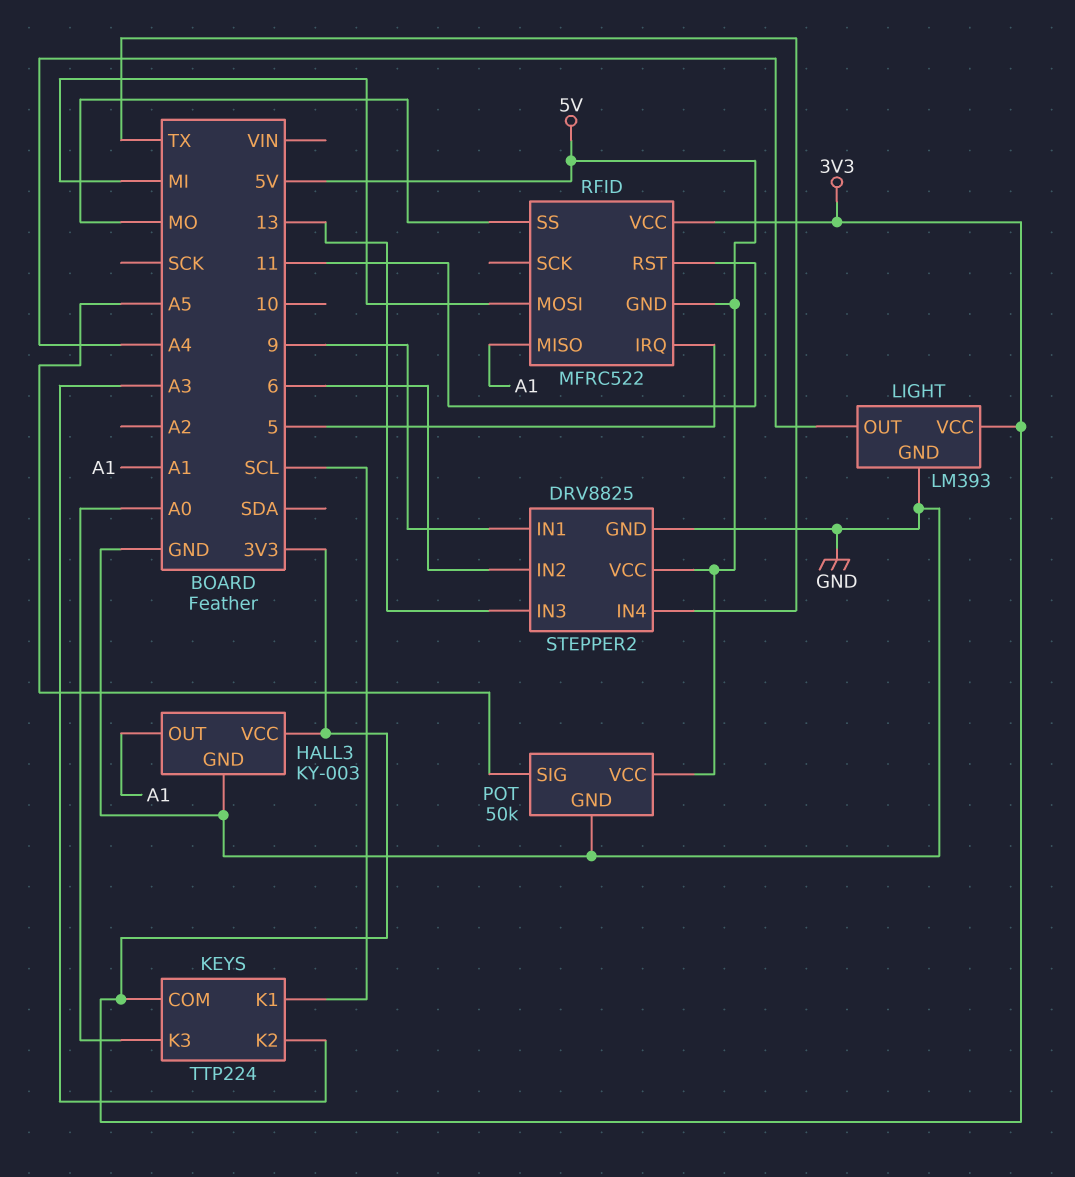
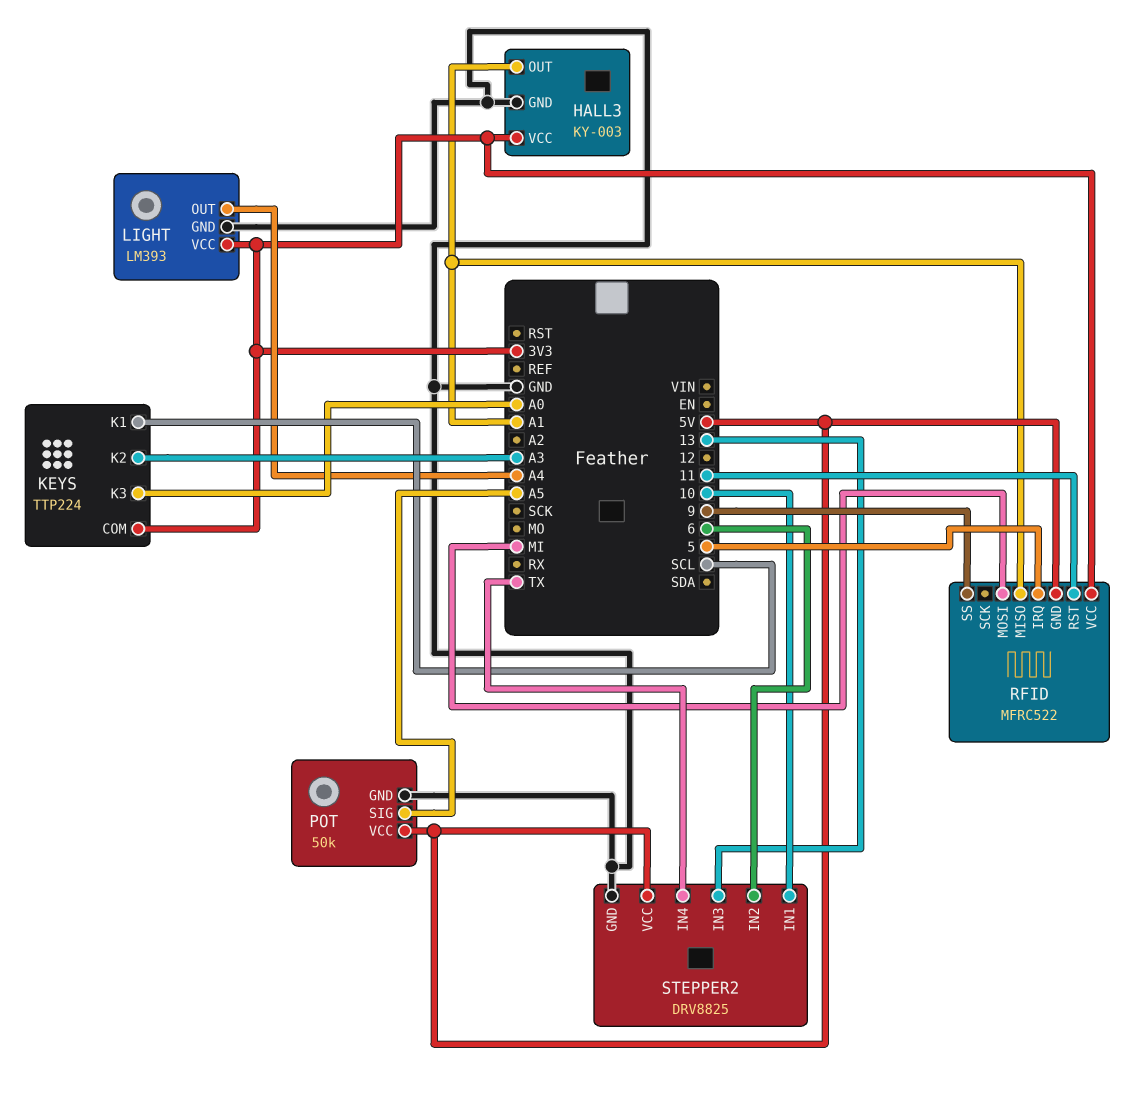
RFID pin SS: MO -> 9
STEPPER2 pin IN1: 9 -> 10

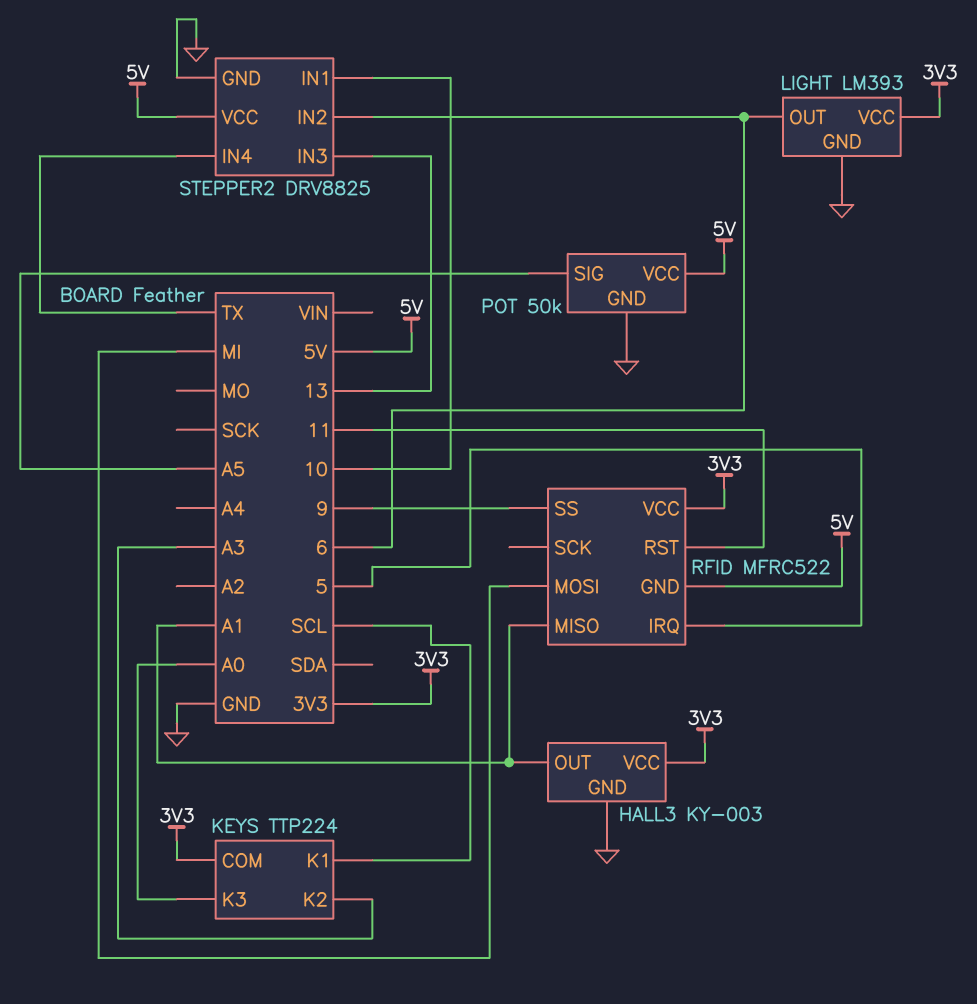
LIGHT pin OUT: A4 -> 6

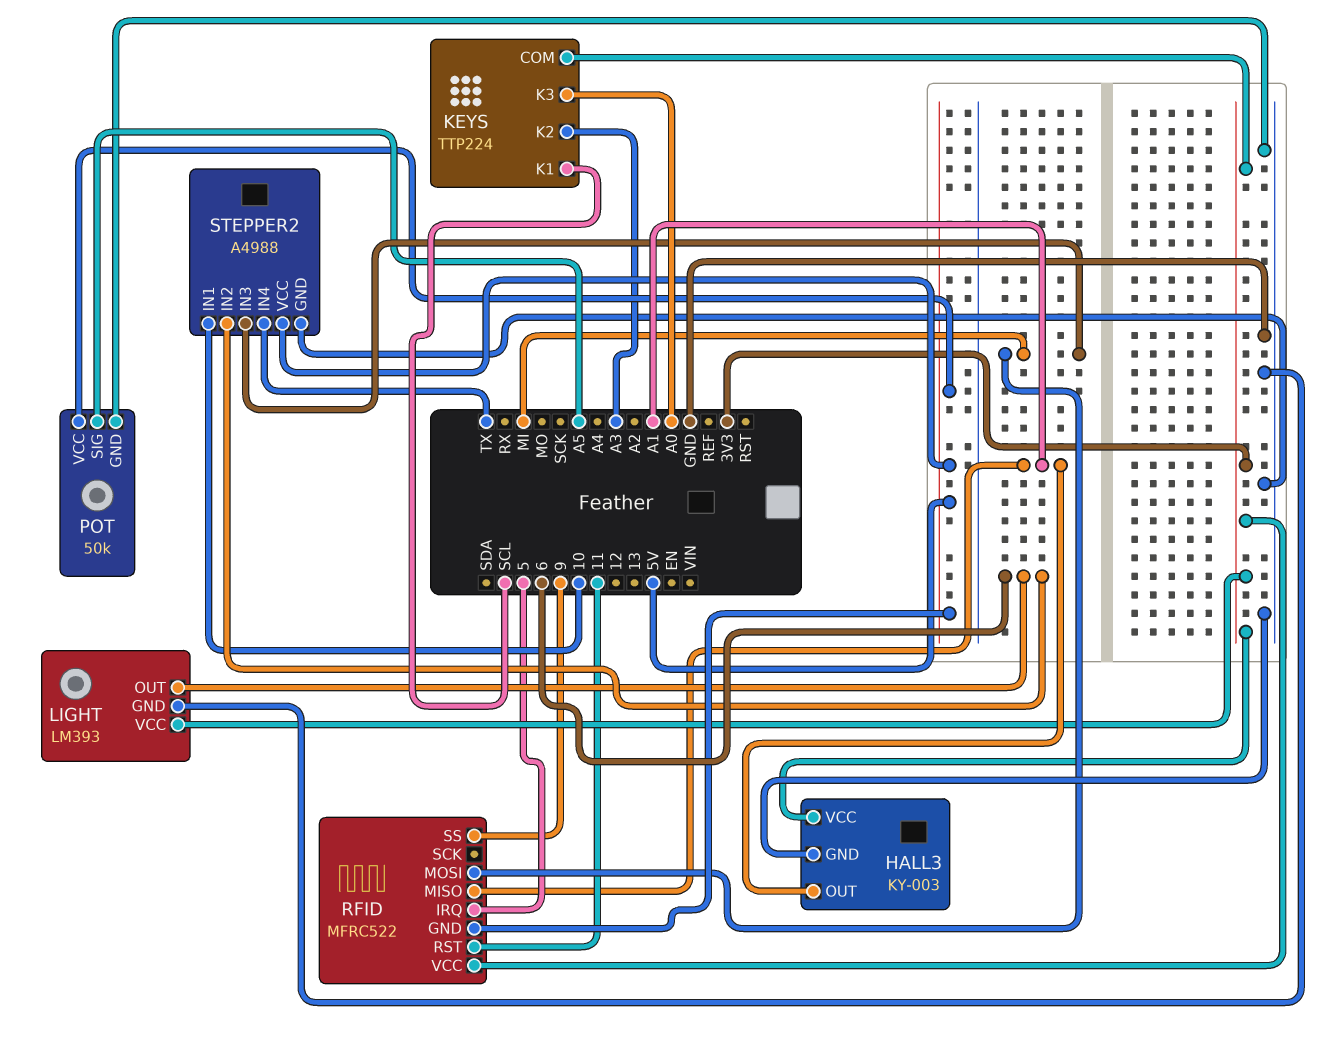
STEPPER2: DRV8825 -> A4988
STEPPER2 pin IN3: 13 -> MI

